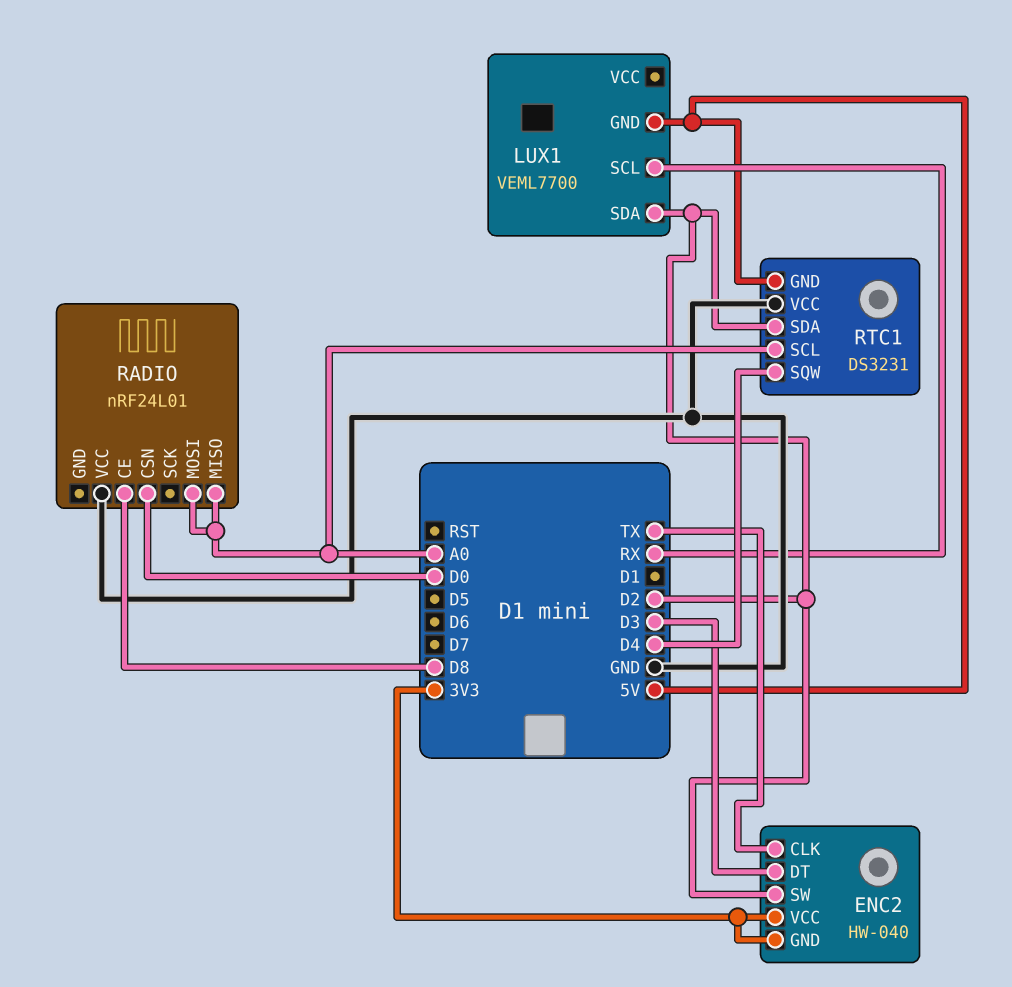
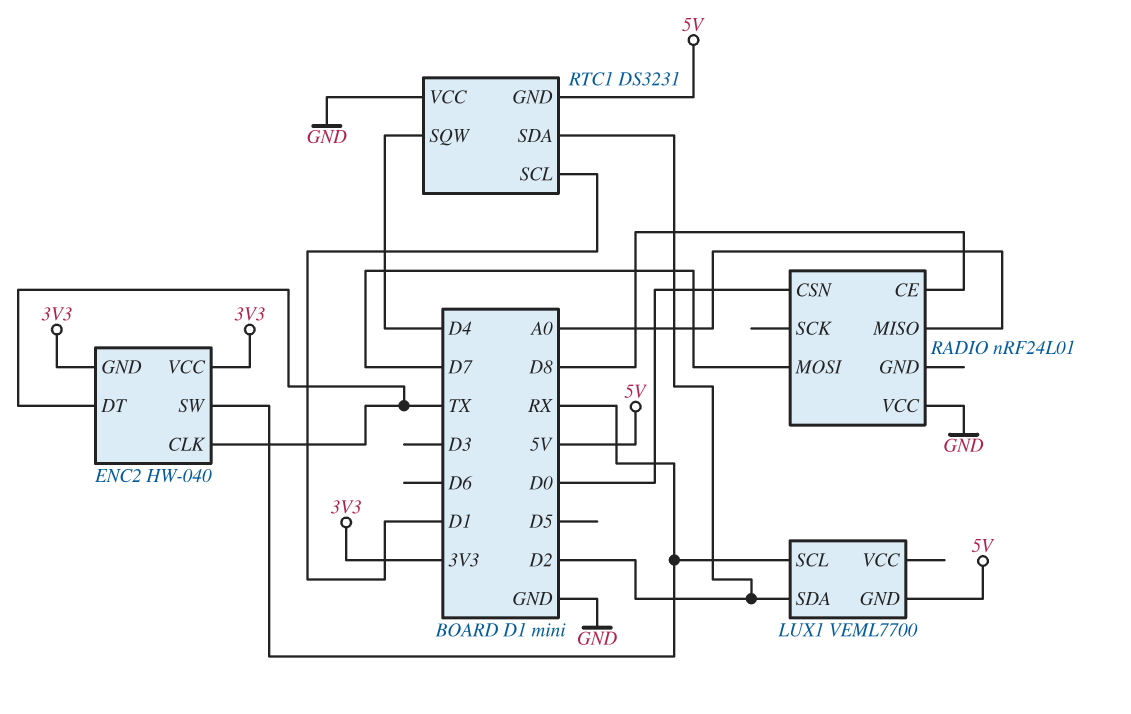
ENC2 pin DT: D3 -> TX
ENC2 pin SW: D2 -> RX
RADIO pin MOSI: A0 -> D7
RTC1 pin SCL: A0 -> D1

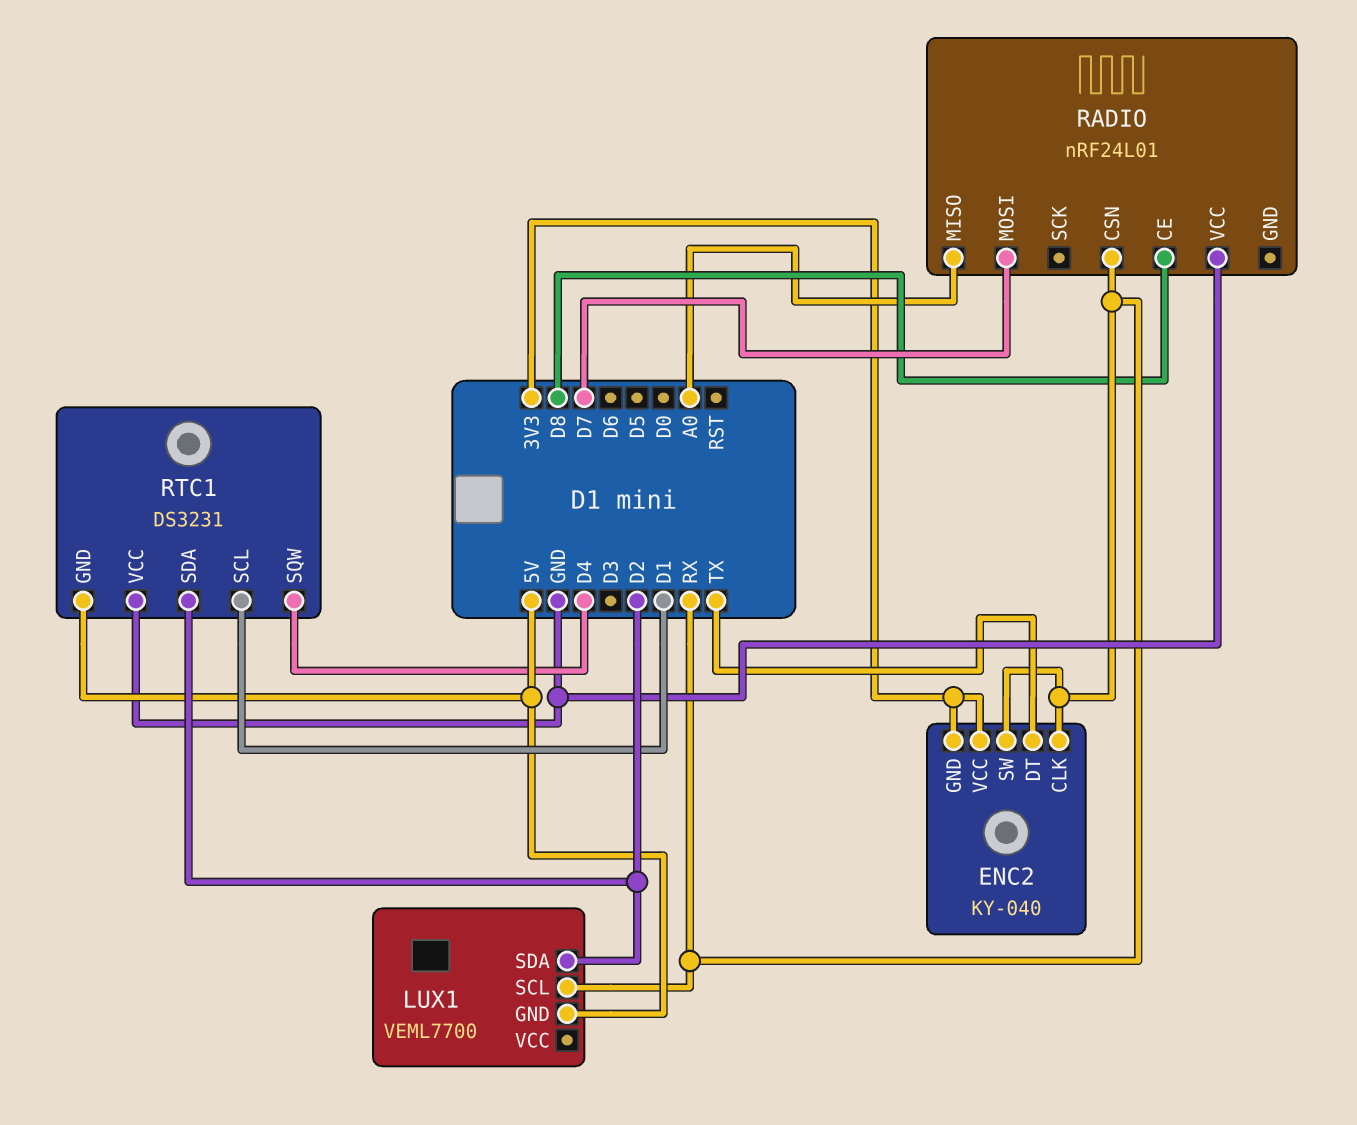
ENC2: HW-040 -> KY-040
ENC2 pin CLK: TX -> RX
RADIO pin CSN: D0 -> RX

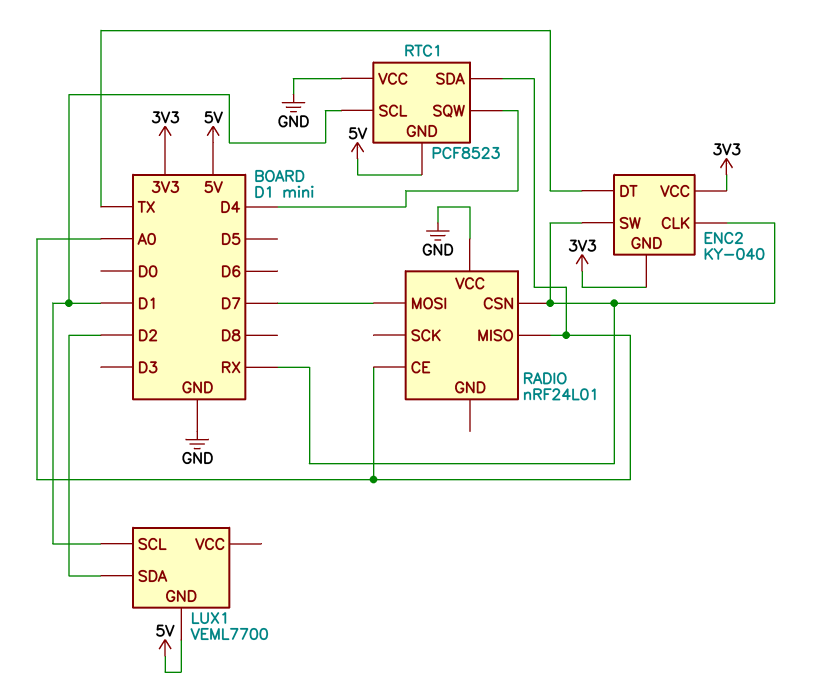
LUX1 pin SCL: RX -> D1
RADIO pin CE: D8 -> A0
RTC1: DS3231 -> PCF8523
RTC1 pin SDA: D2 -> A0

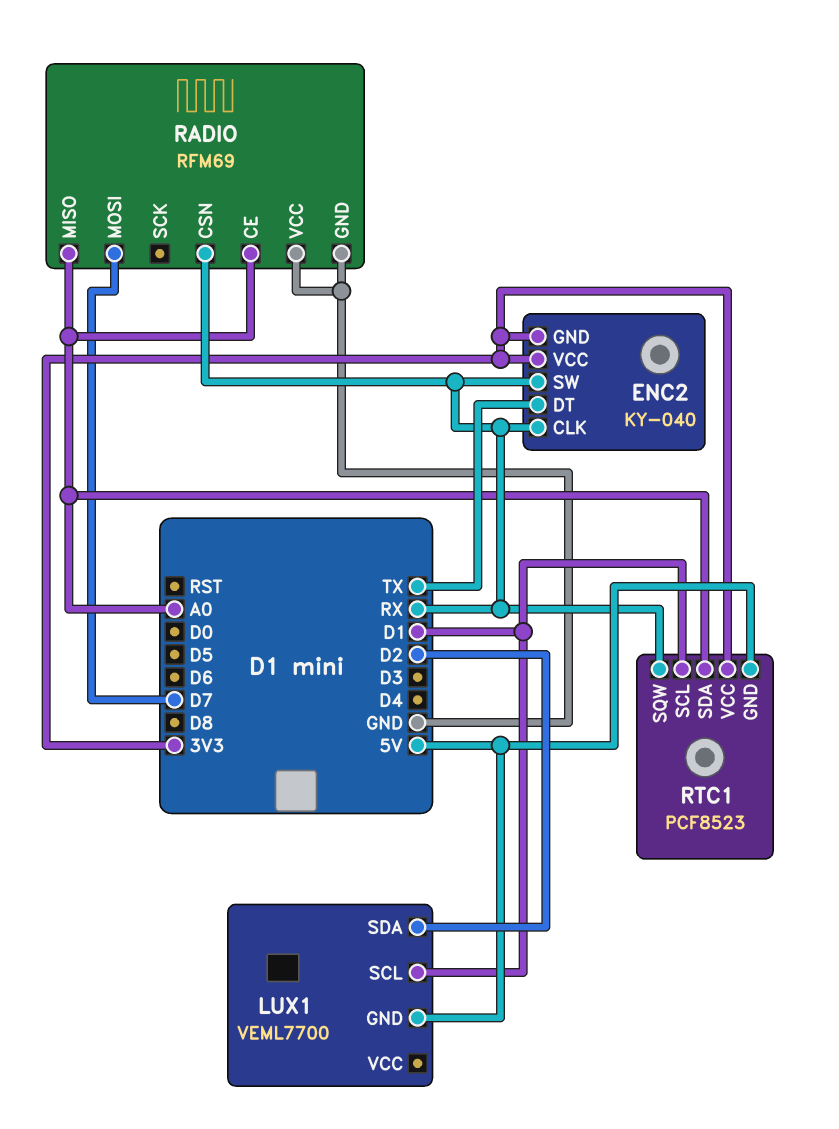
RADIO: nRF24L01 -> RFM69
RADIO pin GND: none -> GND
RTC1 pin SQW: D4 -> RX
RTC1 pin VCC: GND -> 3V3

